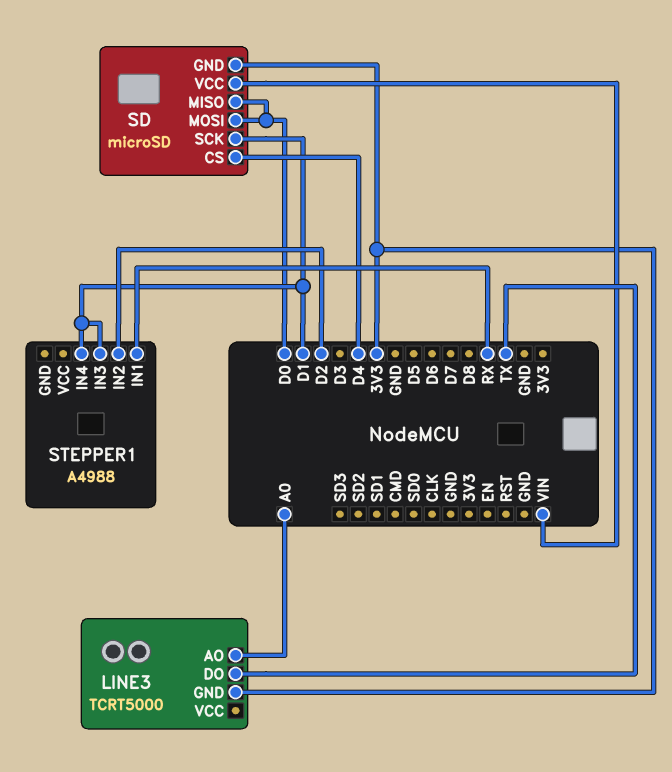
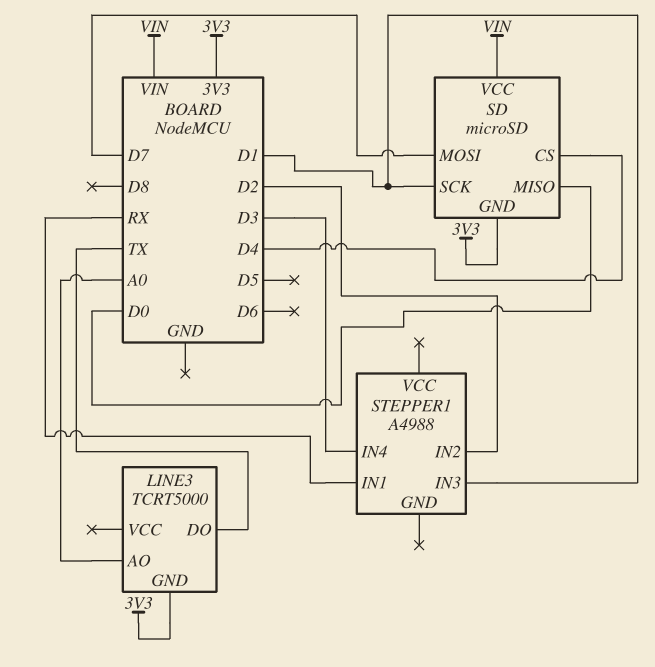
SD pin MOSI: D0 -> D7
STEPPER1 pin IN4: D1 -> D3

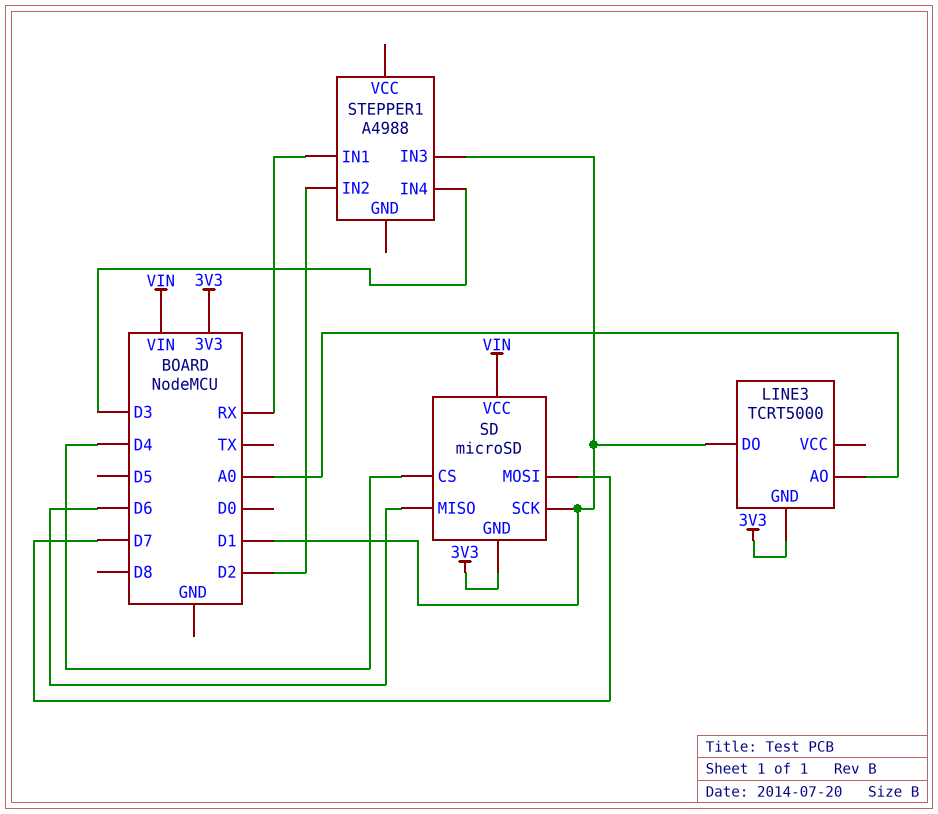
LINE3 pin DO: TX -> D1
SD pin MISO: D0 -> D6

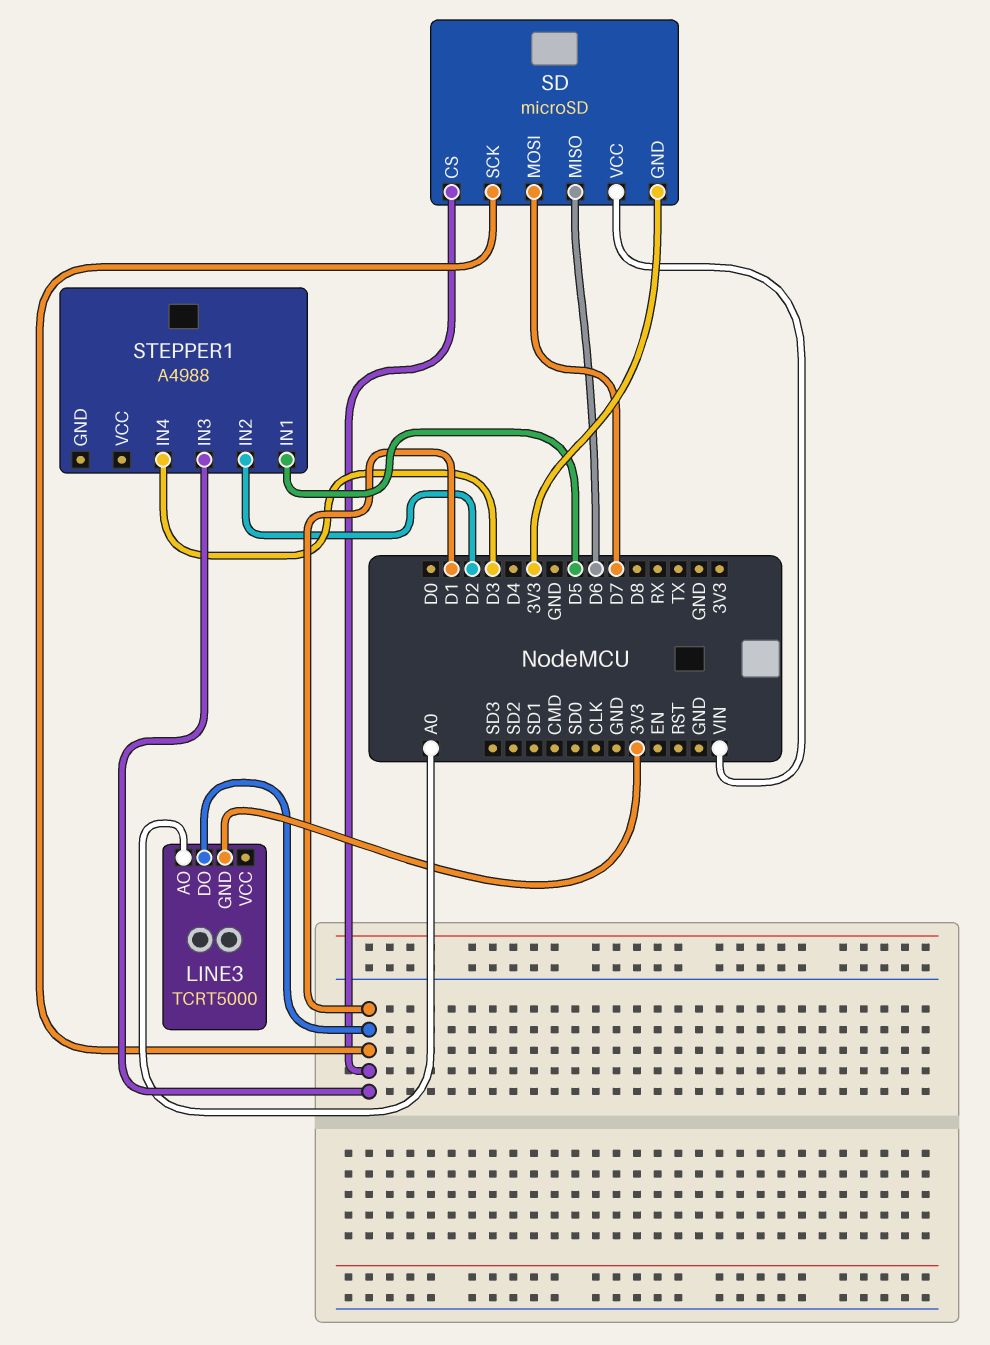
SD pin CS: D4 -> D1
STEPPER1 pin IN1: RX -> D5

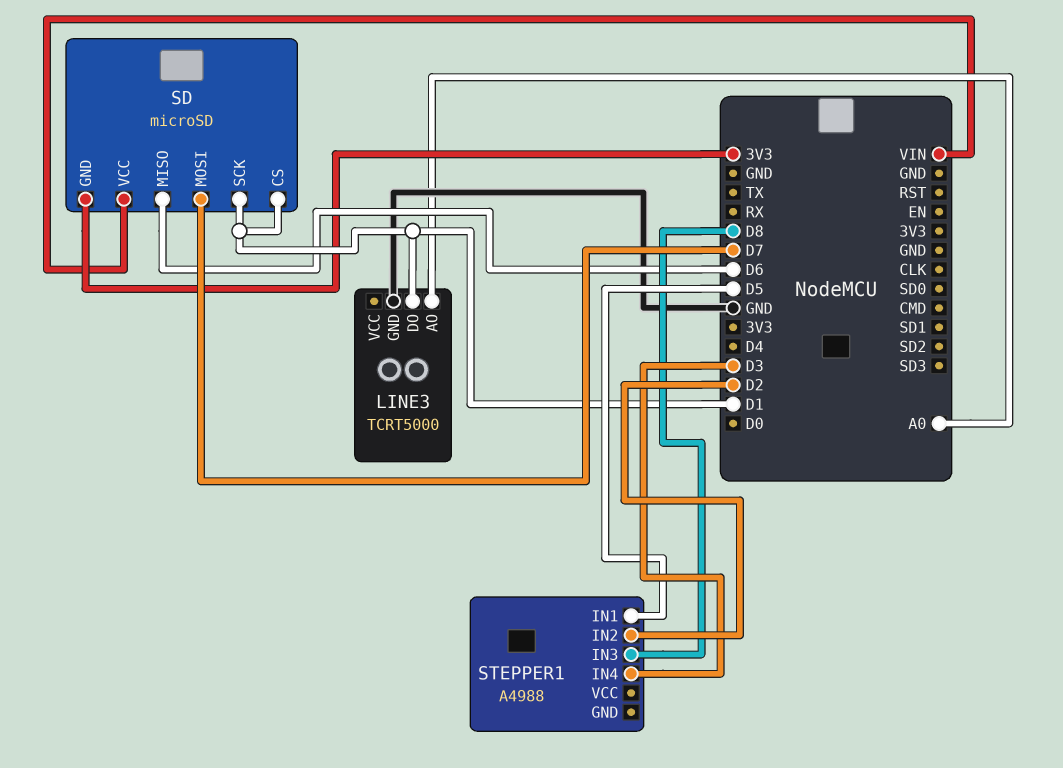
LINE3 pin GND: 3V3 -> GND
STEPPER1 pin IN3: D1 -> D8

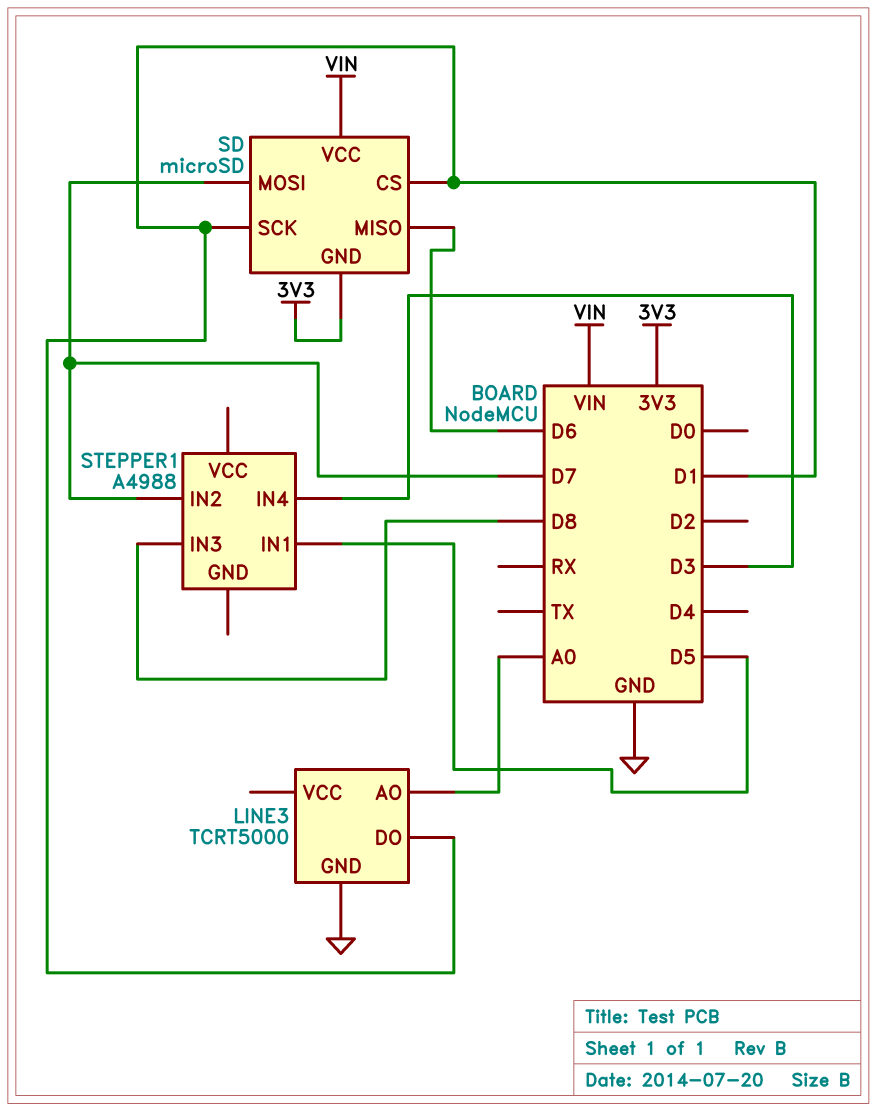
STEPPER1 pin IN2: D2 -> D7

